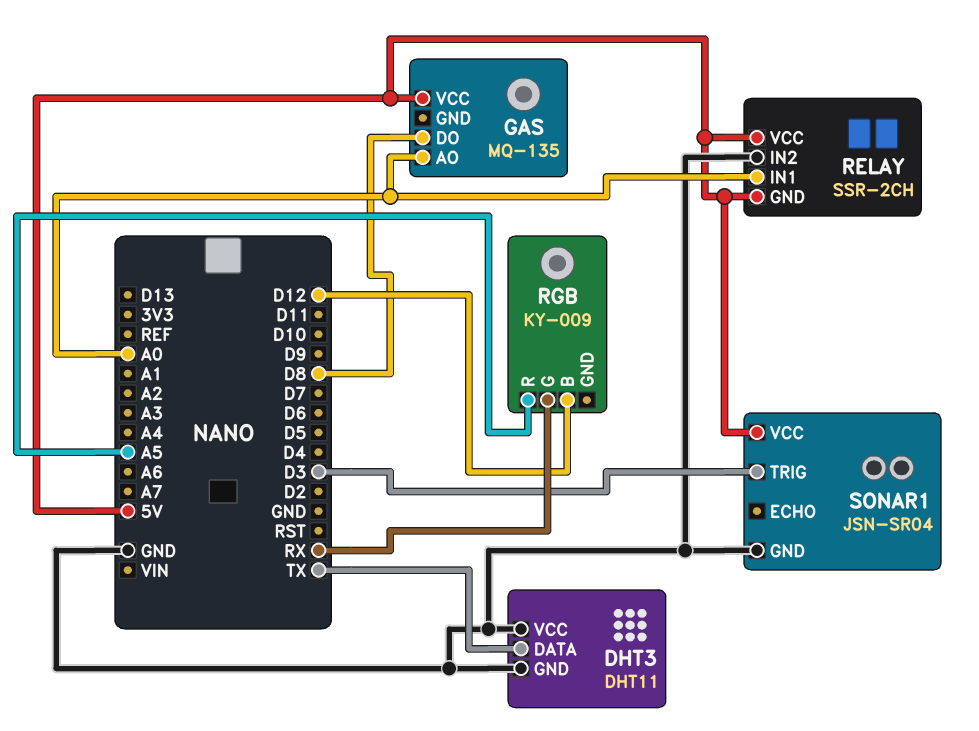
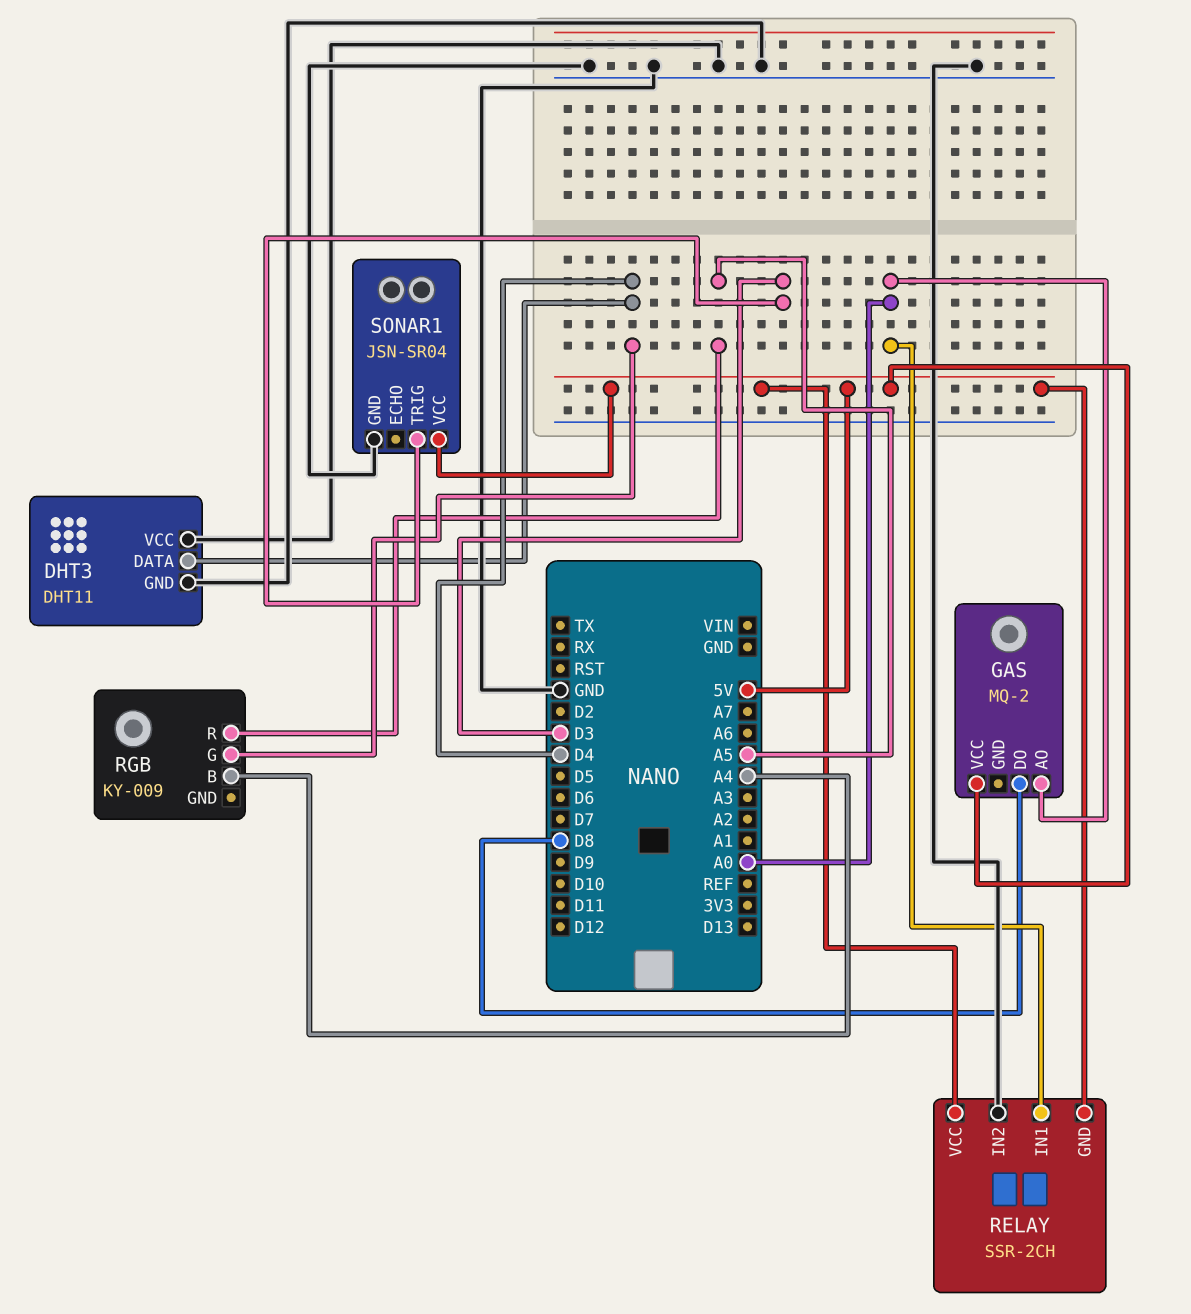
DHT3 pin DATA: TX -> D4
GAS: MQ-135 -> MQ-2
RGB pin B: D12 -> A4
RGB pin G: RX -> D4

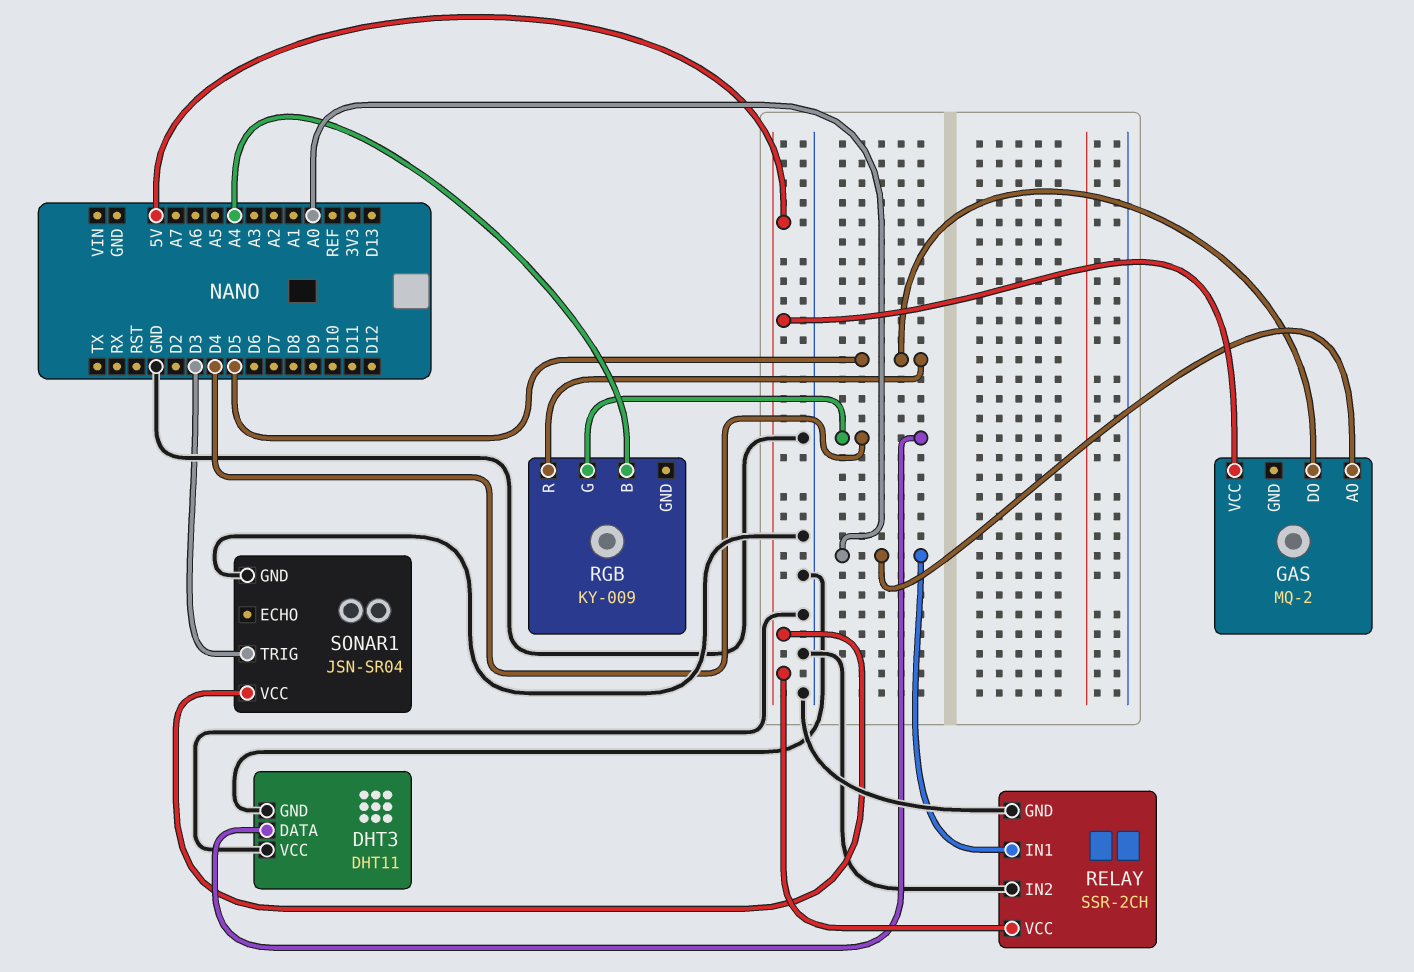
GAS pin DO: D8 -> D5
RELAY pin GND: 5V -> GND
RGB pin R: A5 -> D5

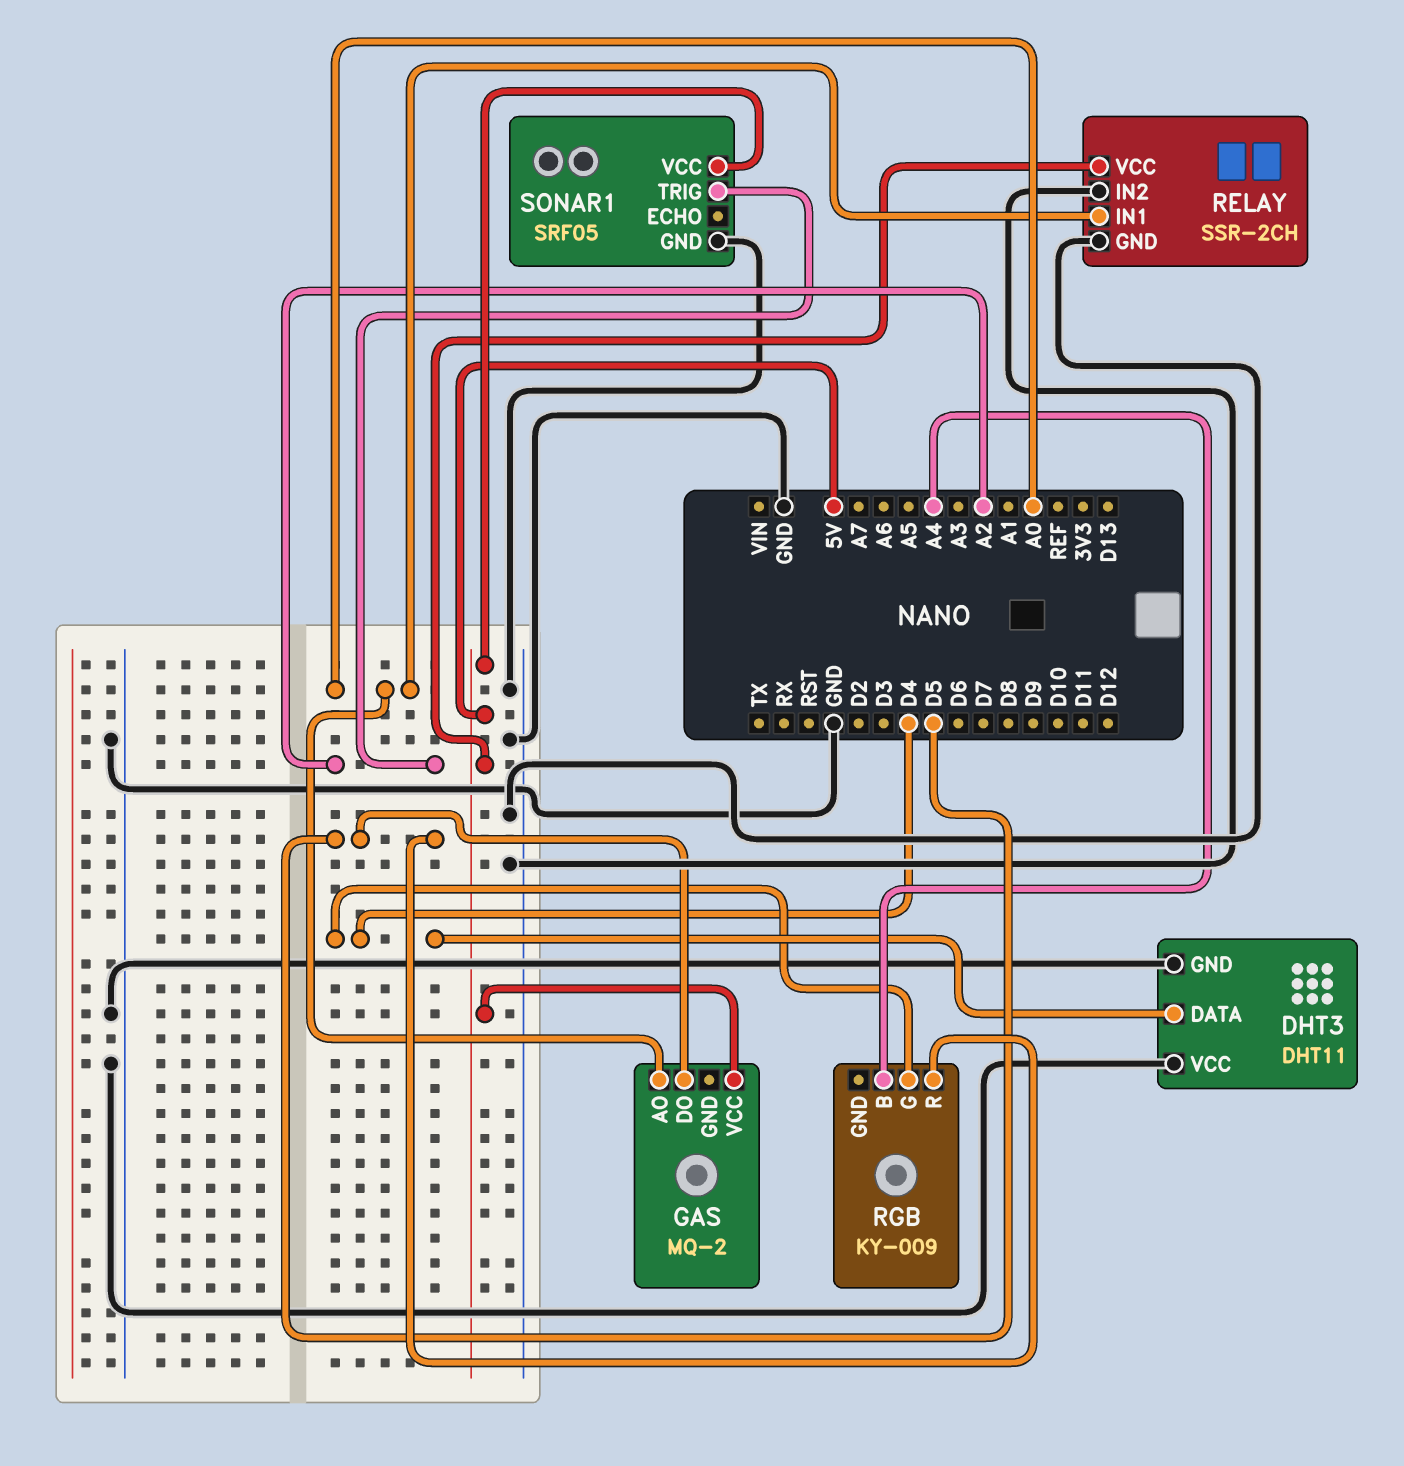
SONAR1: JSN-SR04 -> SRF05
SONAR1 pin TRIG: D3 -> A2

